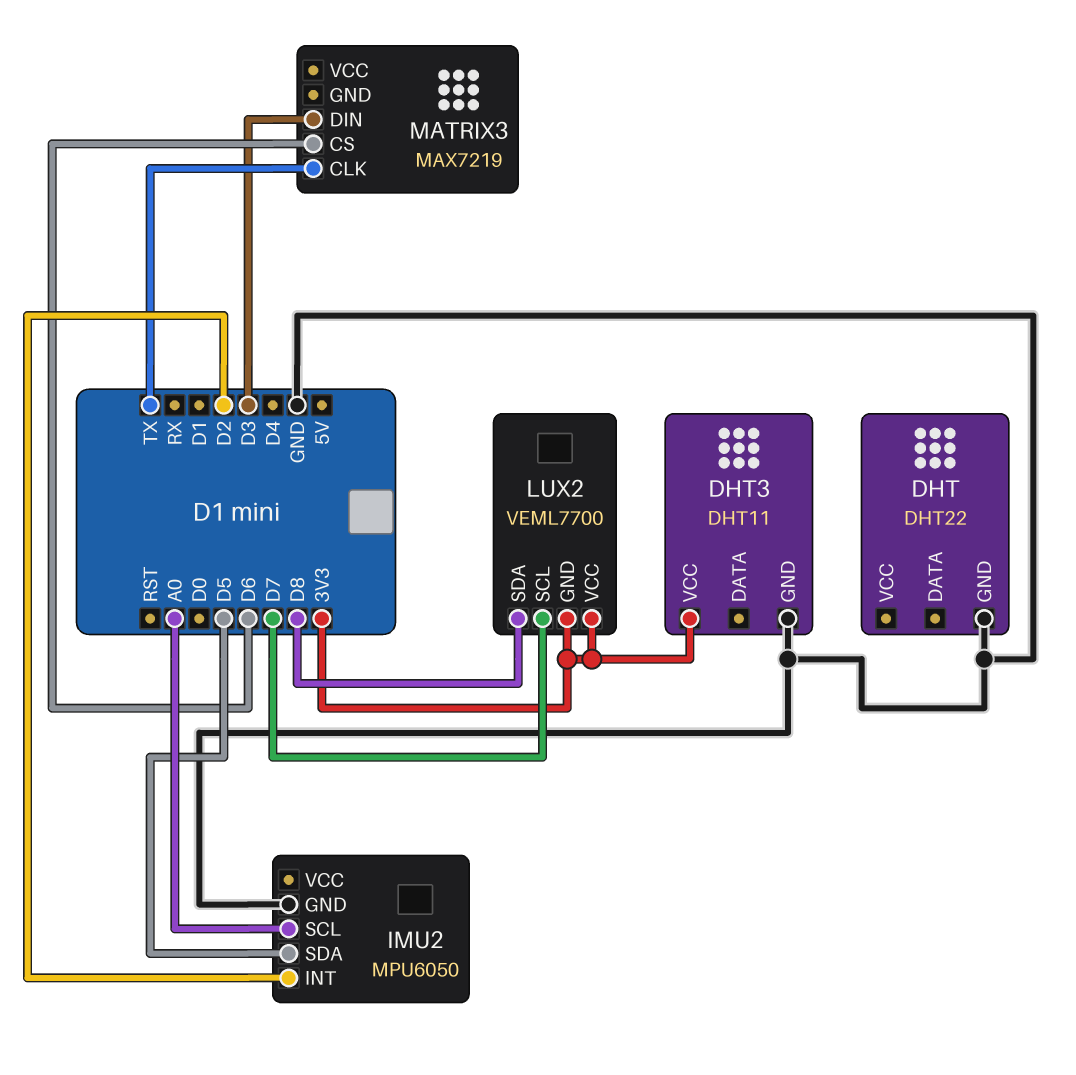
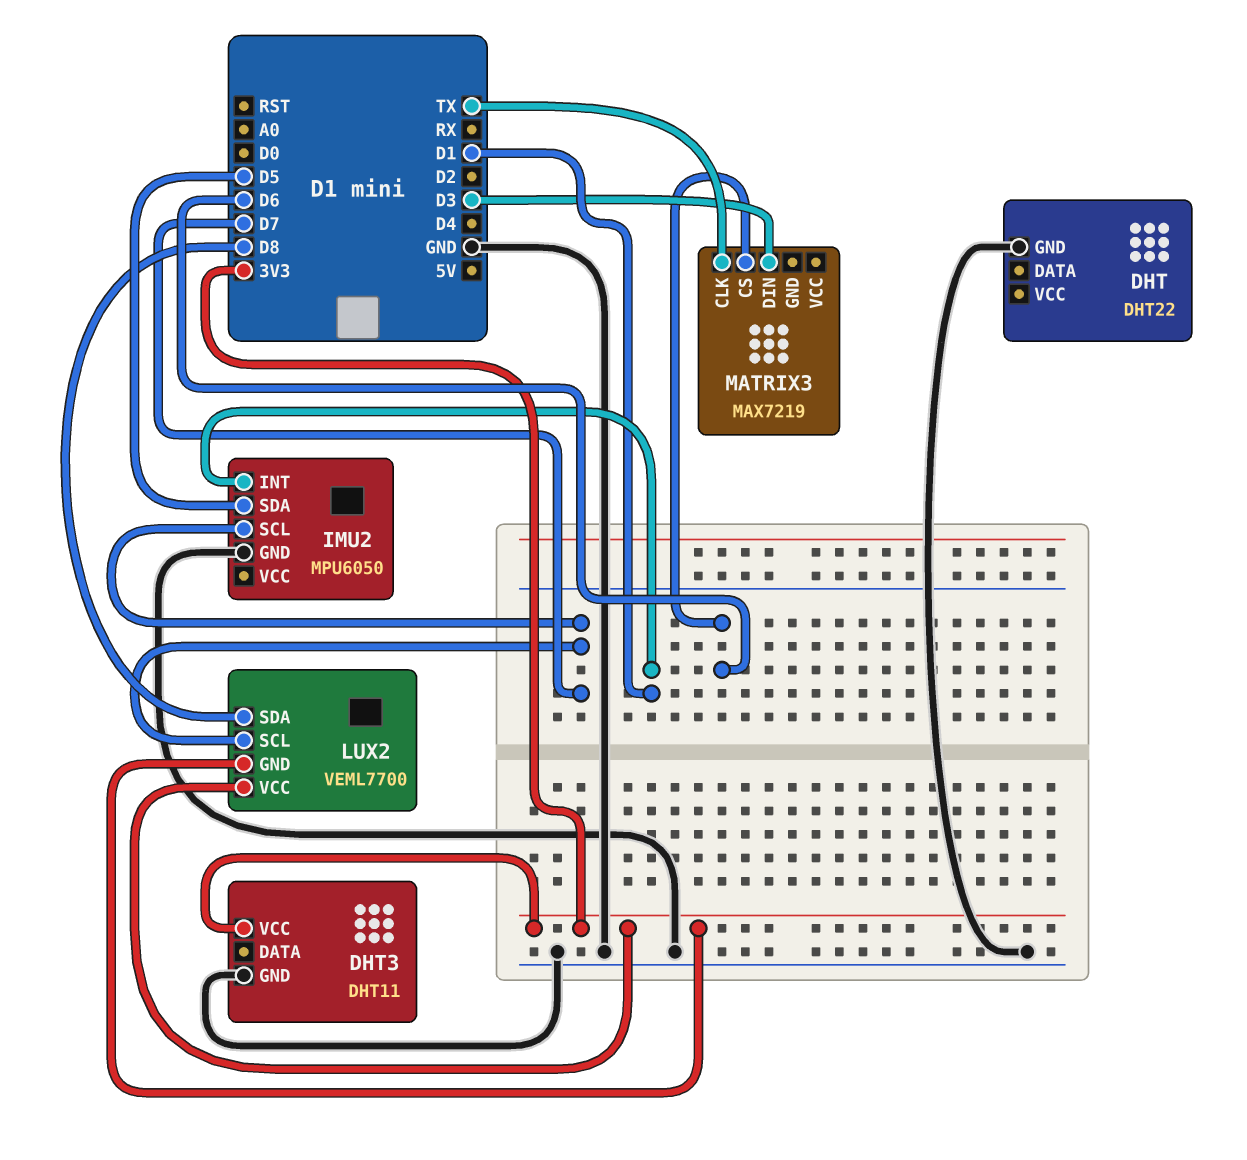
IMU2 pin INT: D2 -> D1
IMU2 pin SCL: A0 -> D7

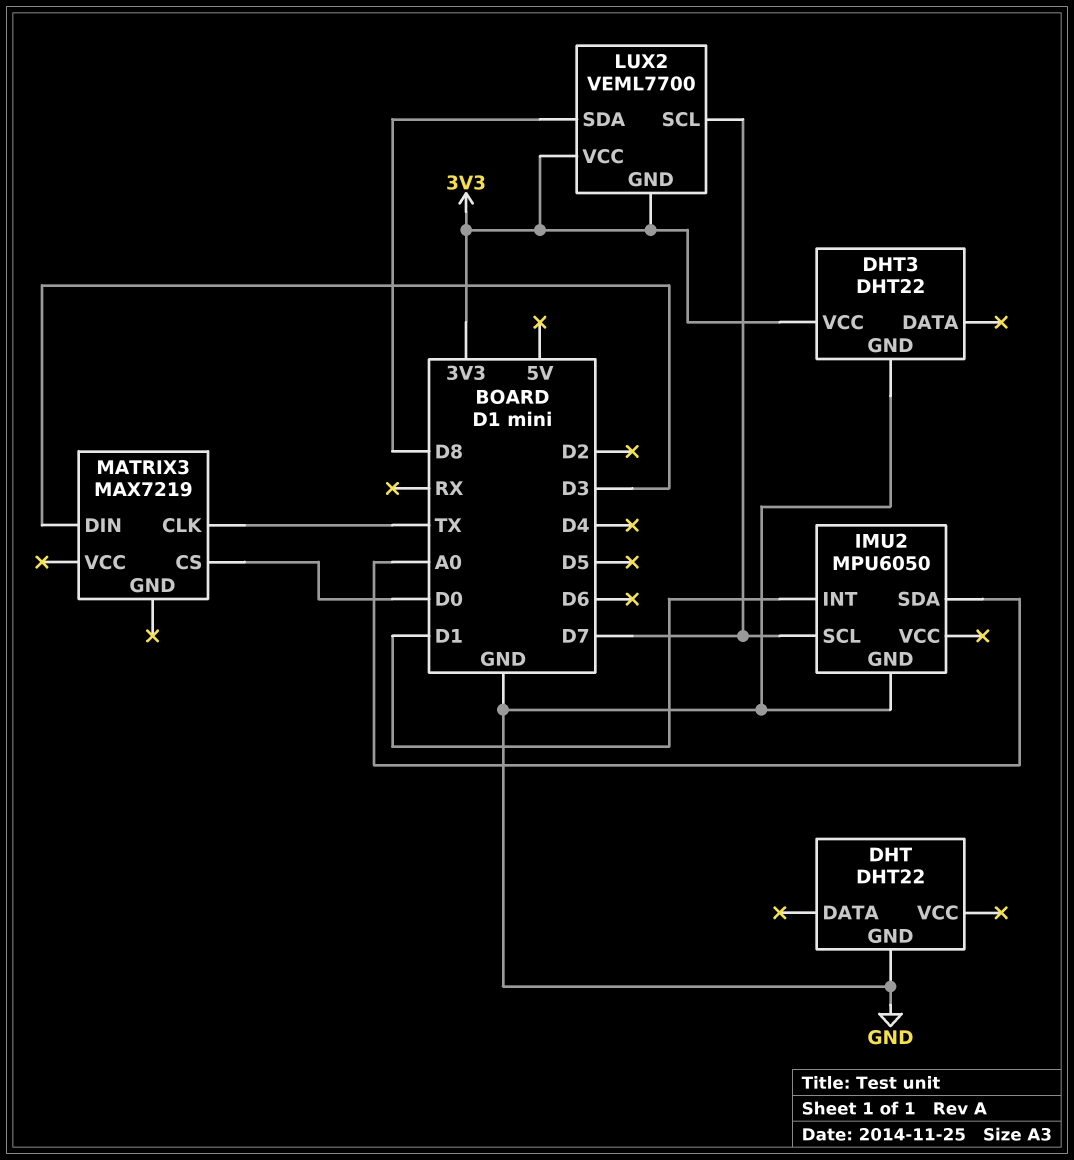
DHT3: DHT11 -> DHT22
IMU2 pin SDA: D5 -> A0
MATRIX3 pin CS: D6 -> D0

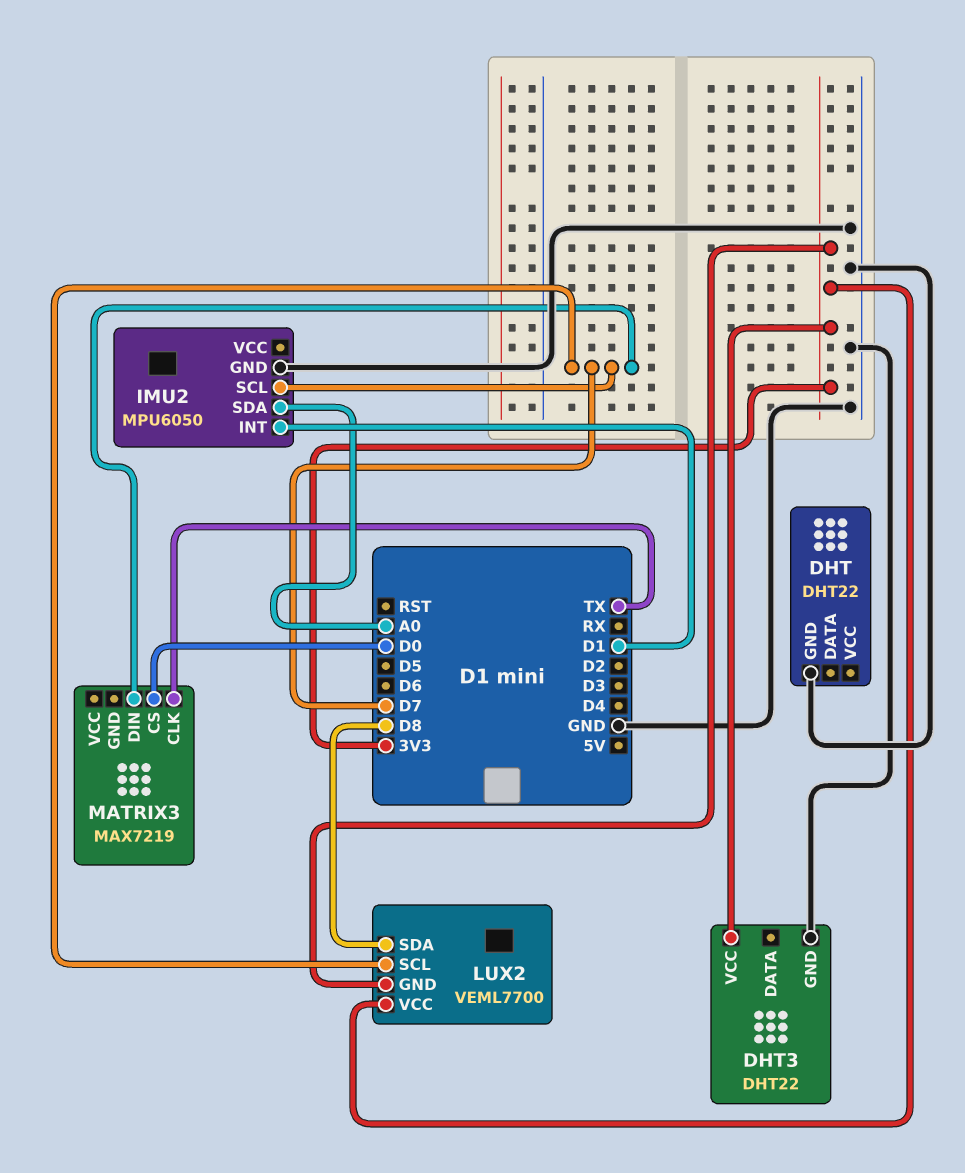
MATRIX3 pin DIN: D3 -> D7

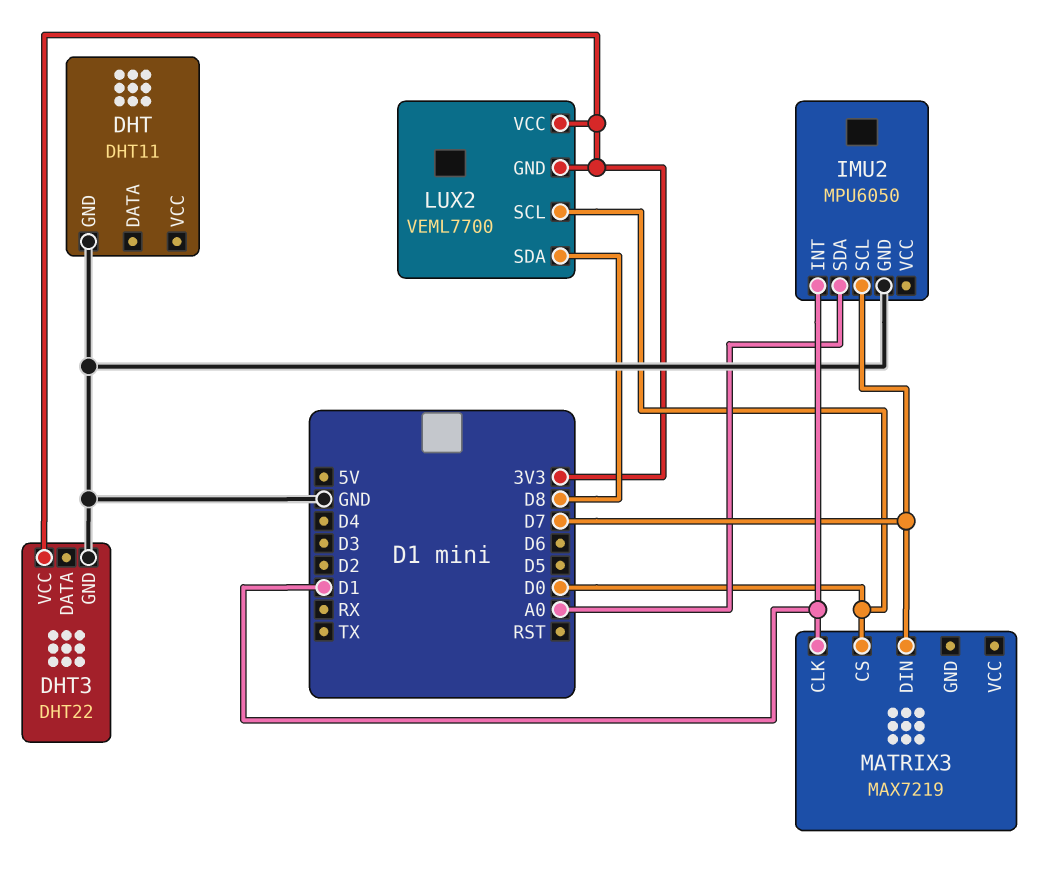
DHT: DHT22 -> DHT11
LUX2 pin SCL: D7 -> D0
MATRIX3 pin CLK: TX -> D1

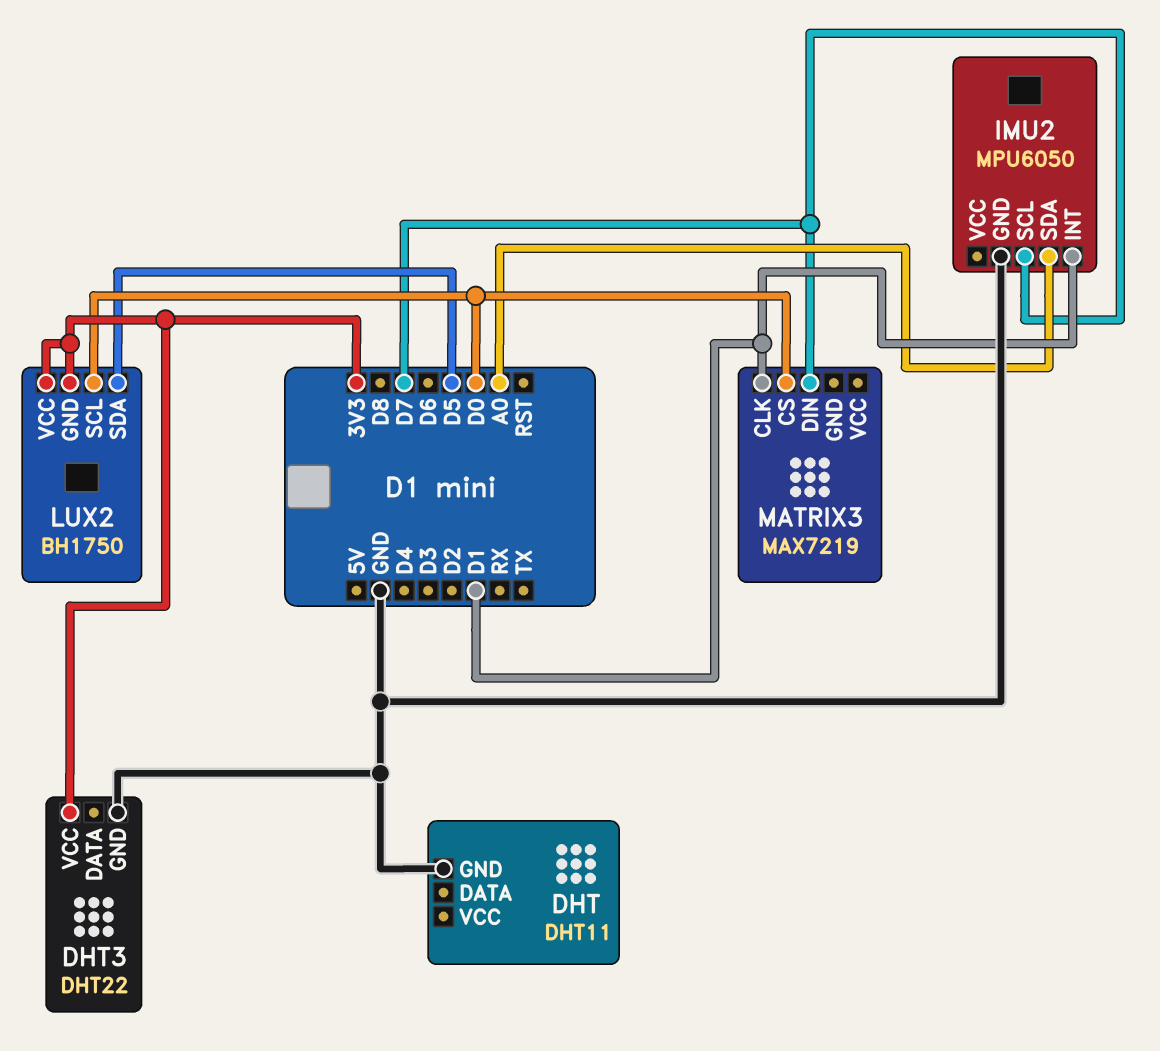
LUX2: VEML7700 -> BH1750
LUX2 pin SDA: D8 -> D5

